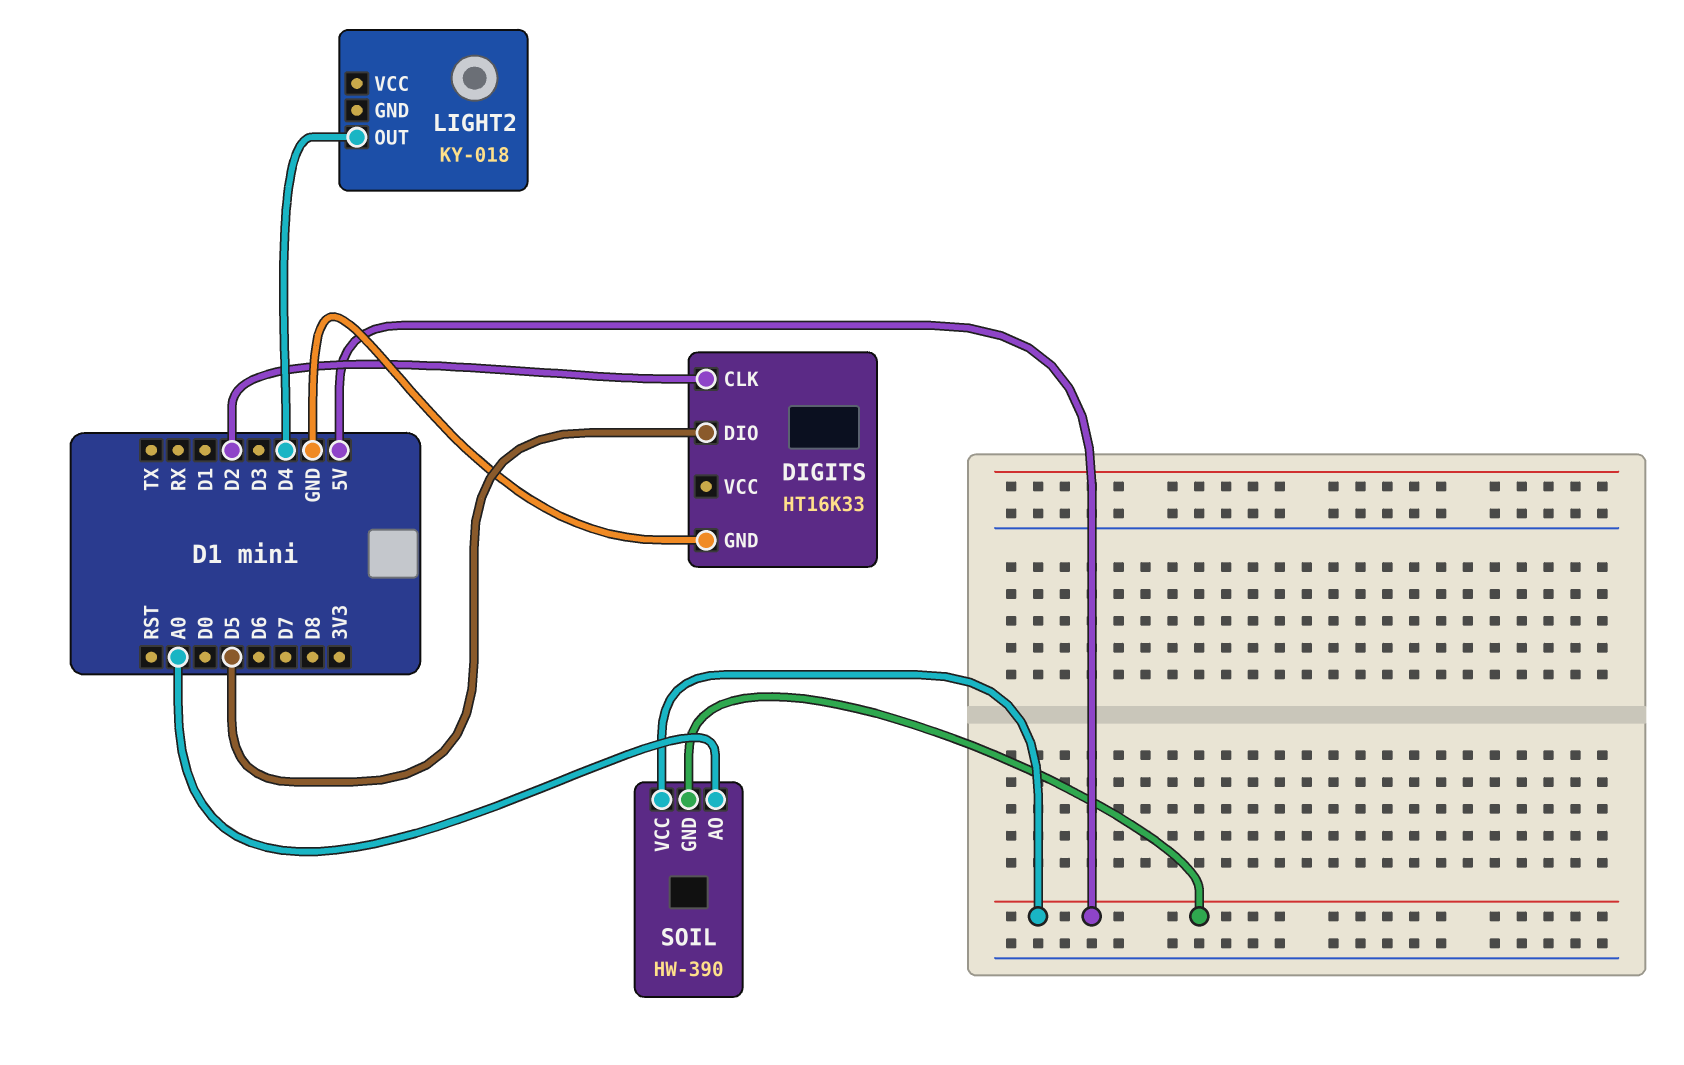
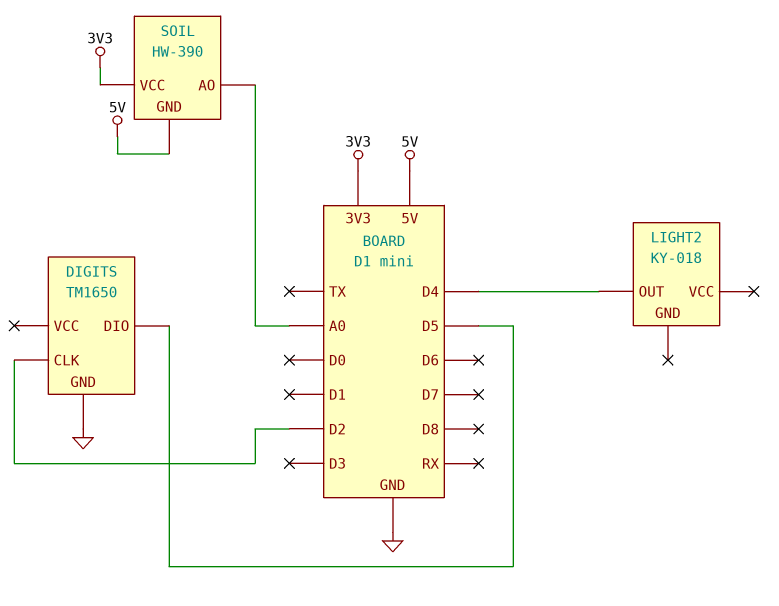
DIGITS: HT16K33 -> TM1650
SOIL pin VCC: 5V -> 3V3

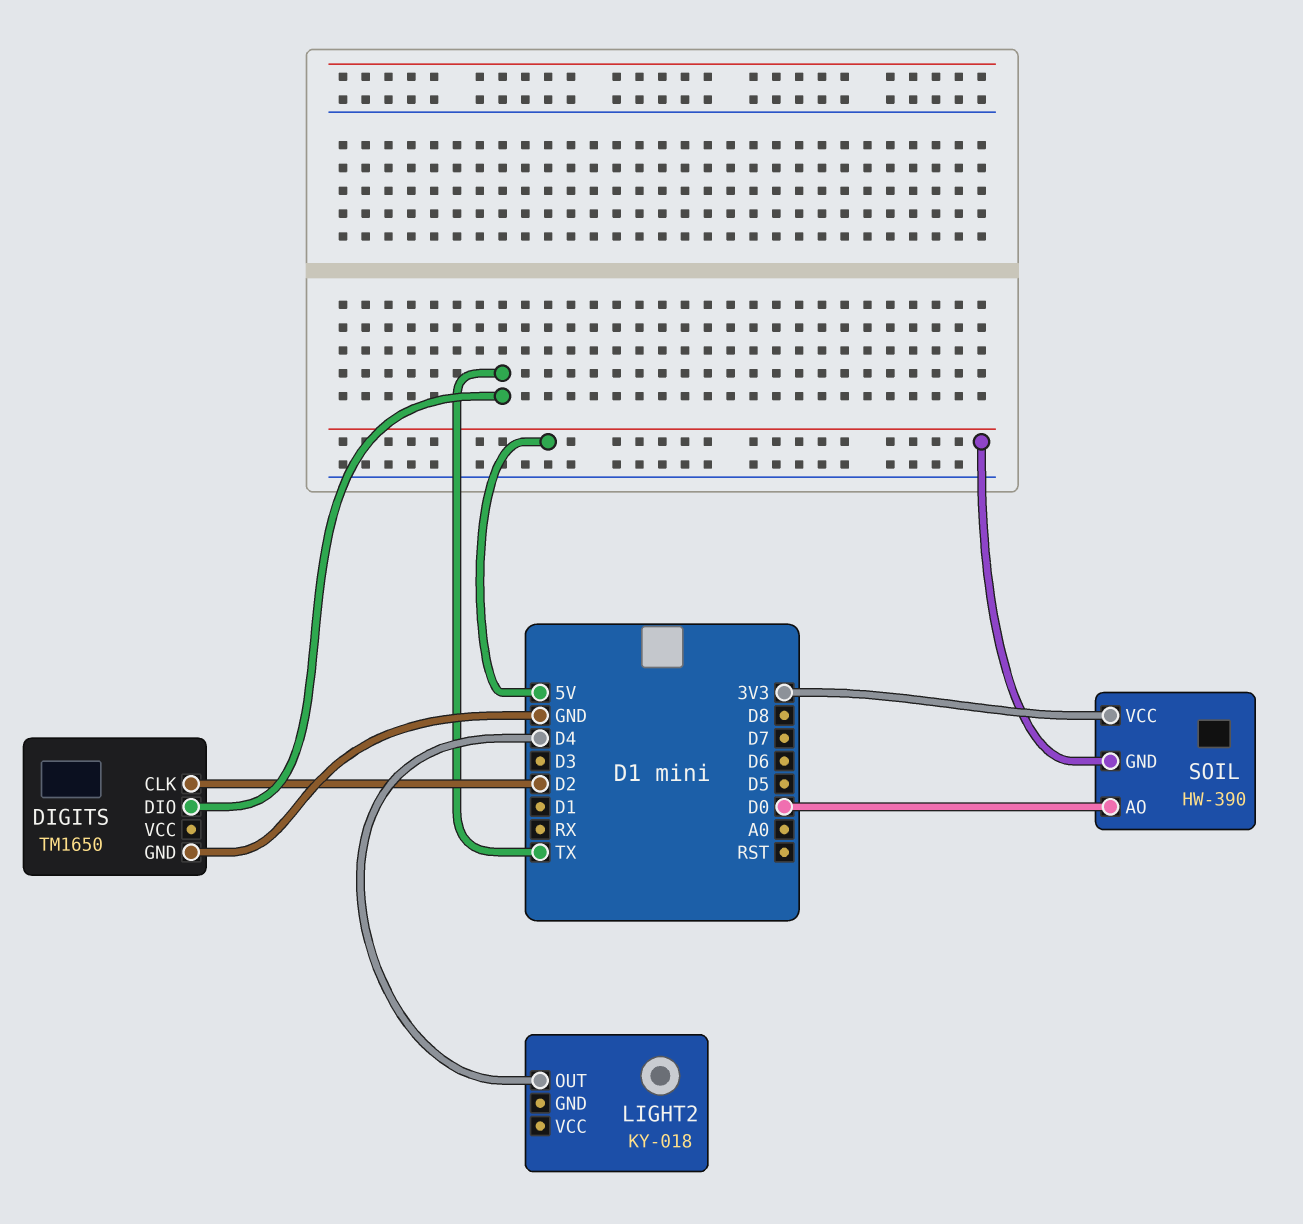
DIGITS pin DIO: D5 -> TX
SOIL pin AO: A0 -> D0

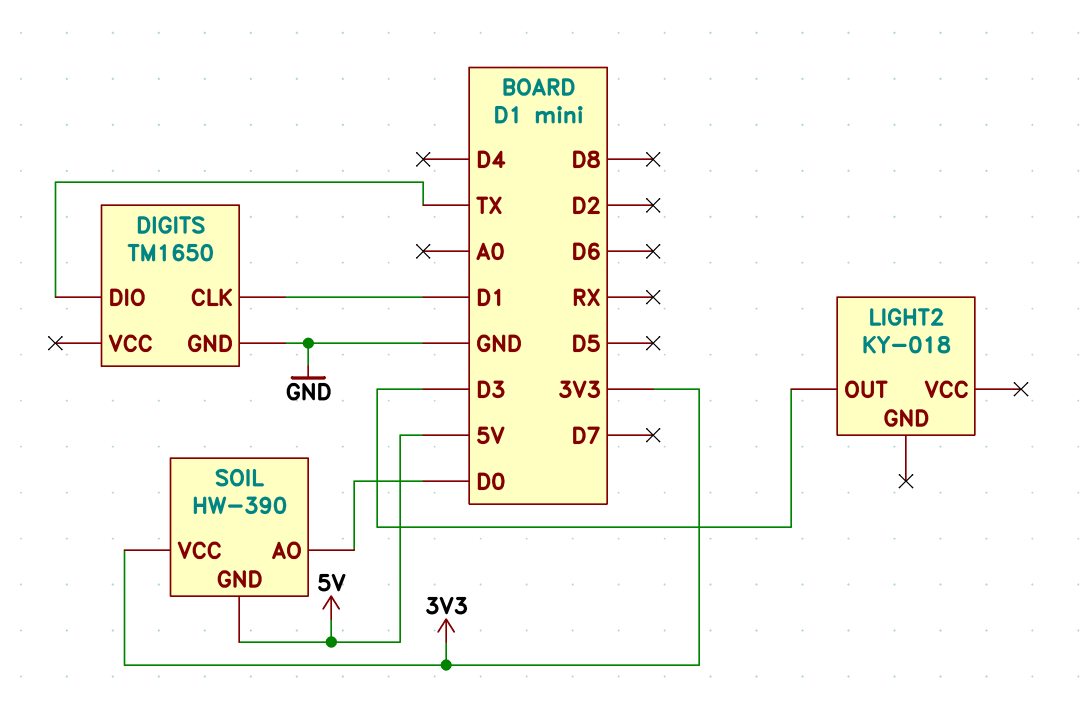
DIGITS pin CLK: D2 -> D1
LIGHT2 pin OUT: D4 -> D3

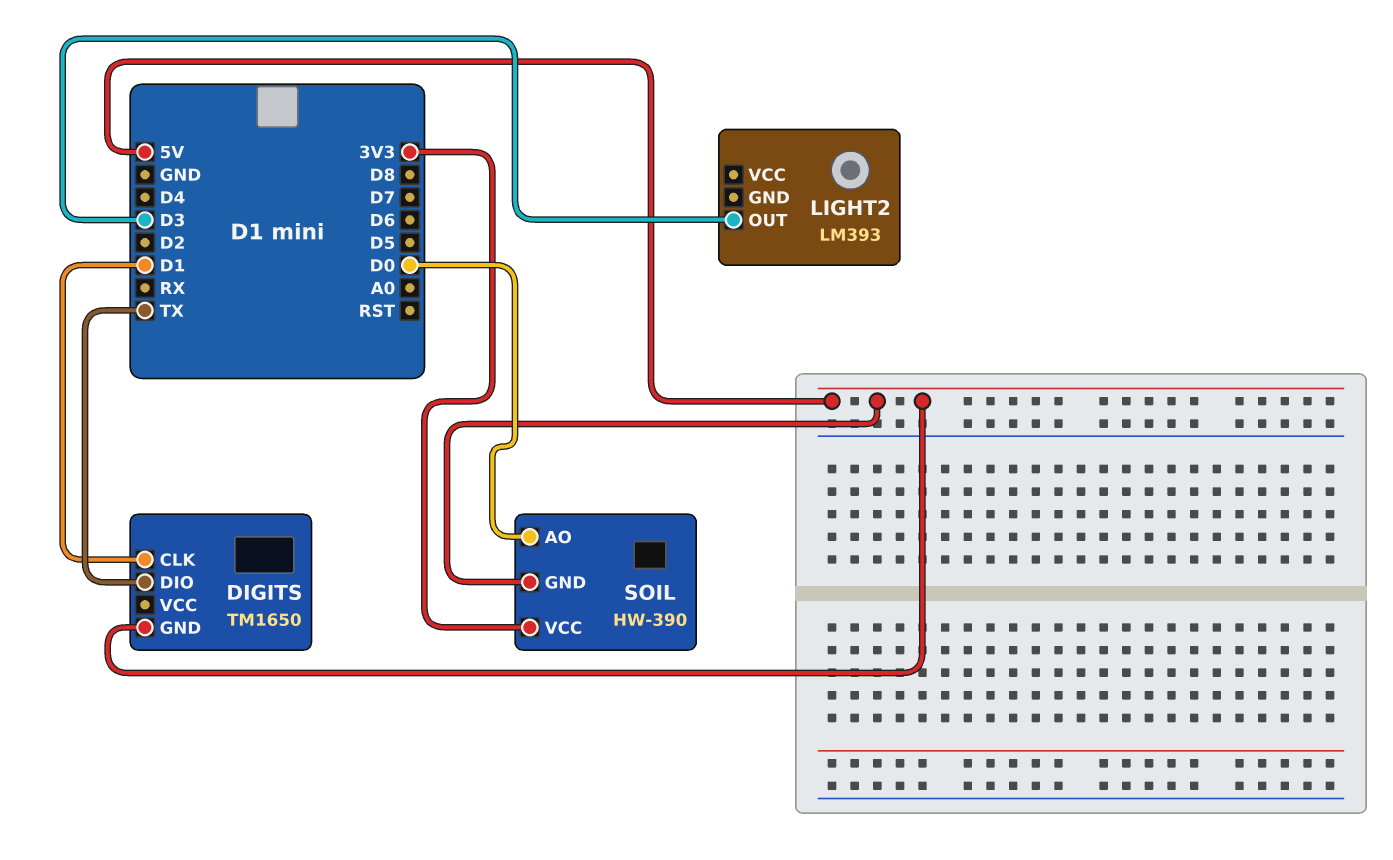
DIGITS pin GND: GND -> 5V
LIGHT2: KY-018 -> LM393

